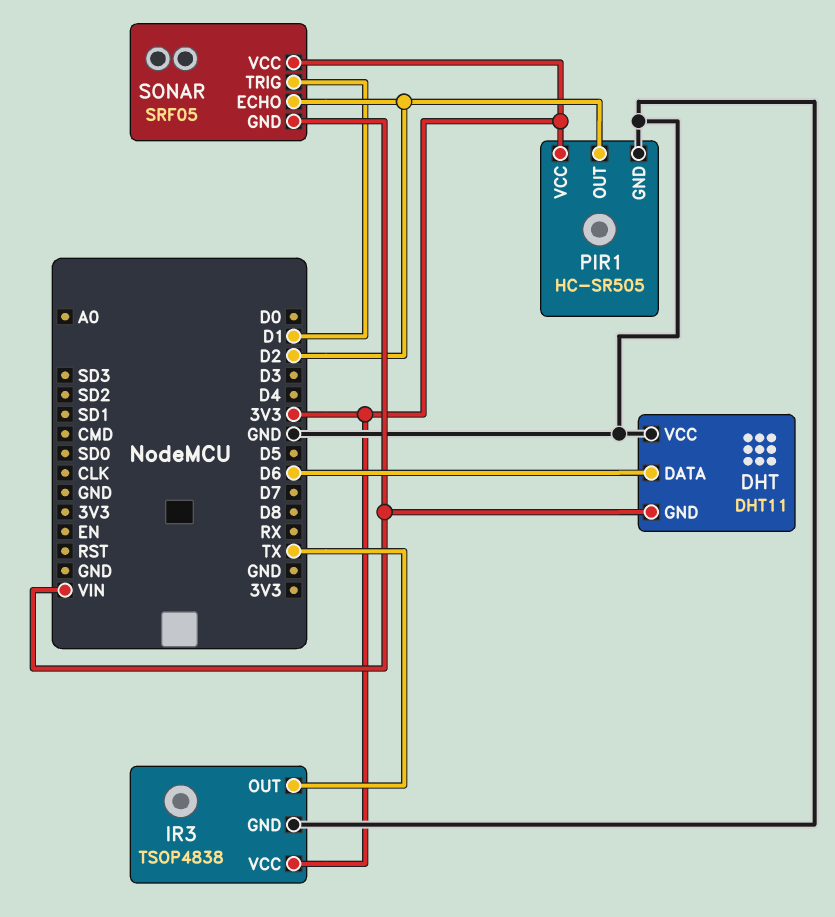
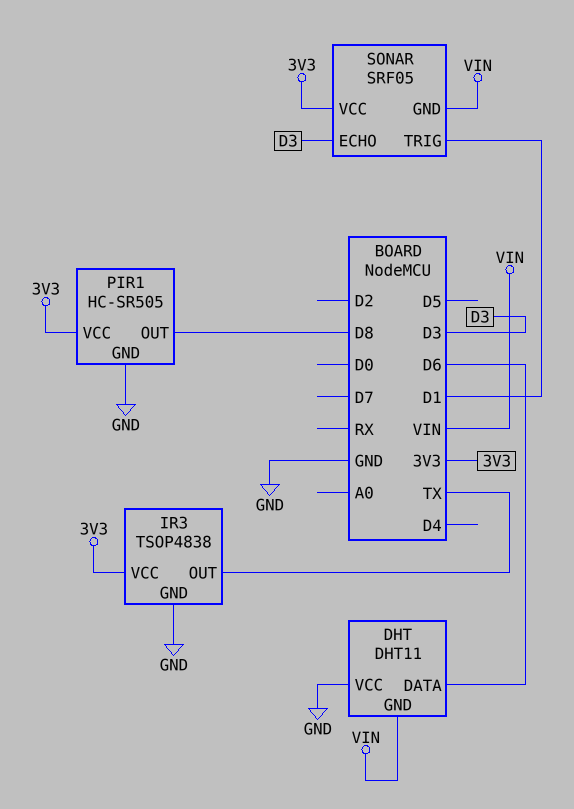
PIR1 pin OUT: D2 -> D8
SONAR pin ECHO: D2 -> D3

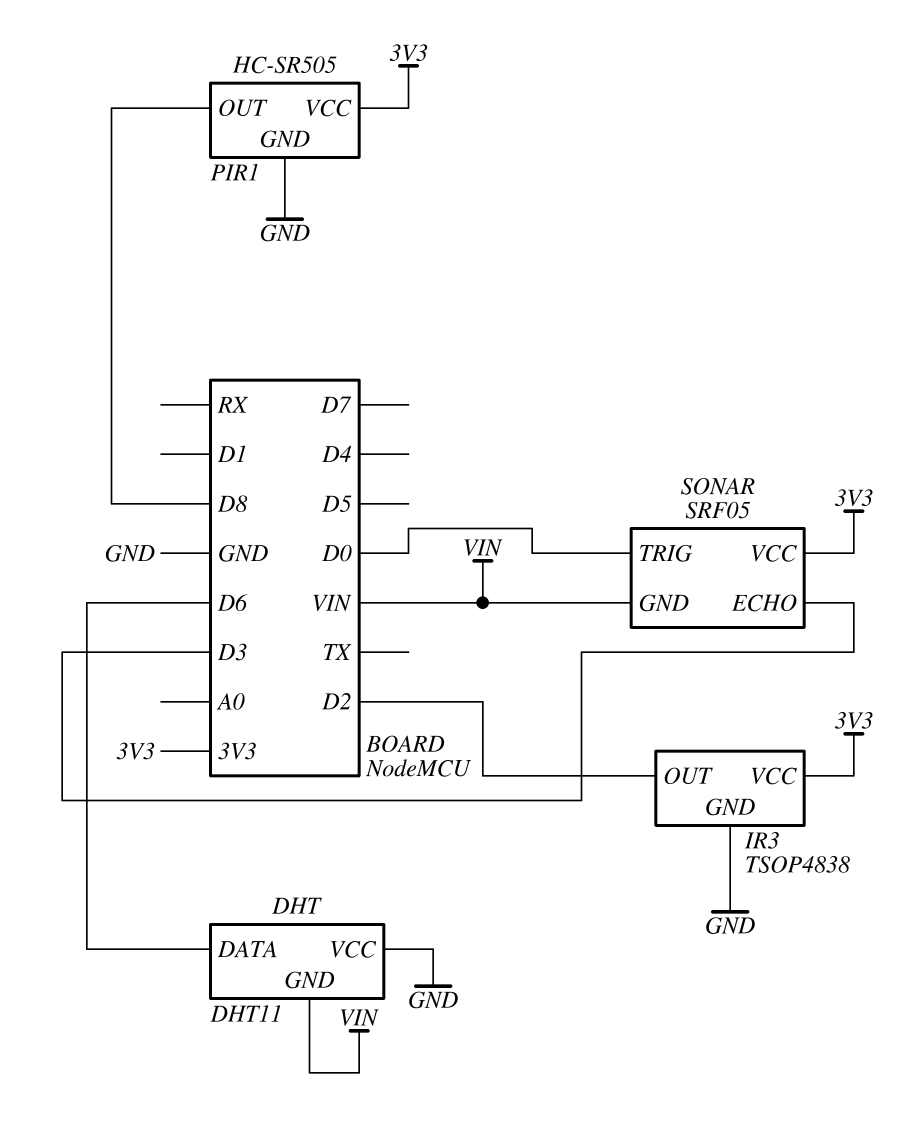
IR3 pin OUT: TX -> D2
SONAR pin TRIG: D1 -> D0

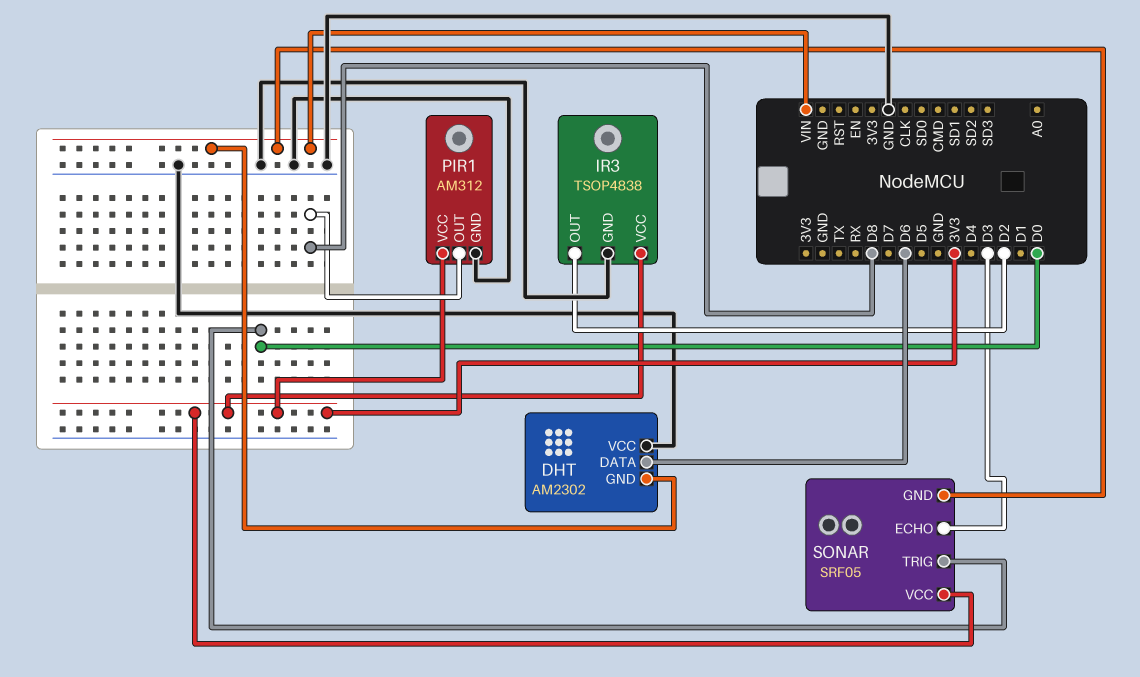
DHT: DHT11 -> AM2302
PIR1: HC-SR505 -> AM312

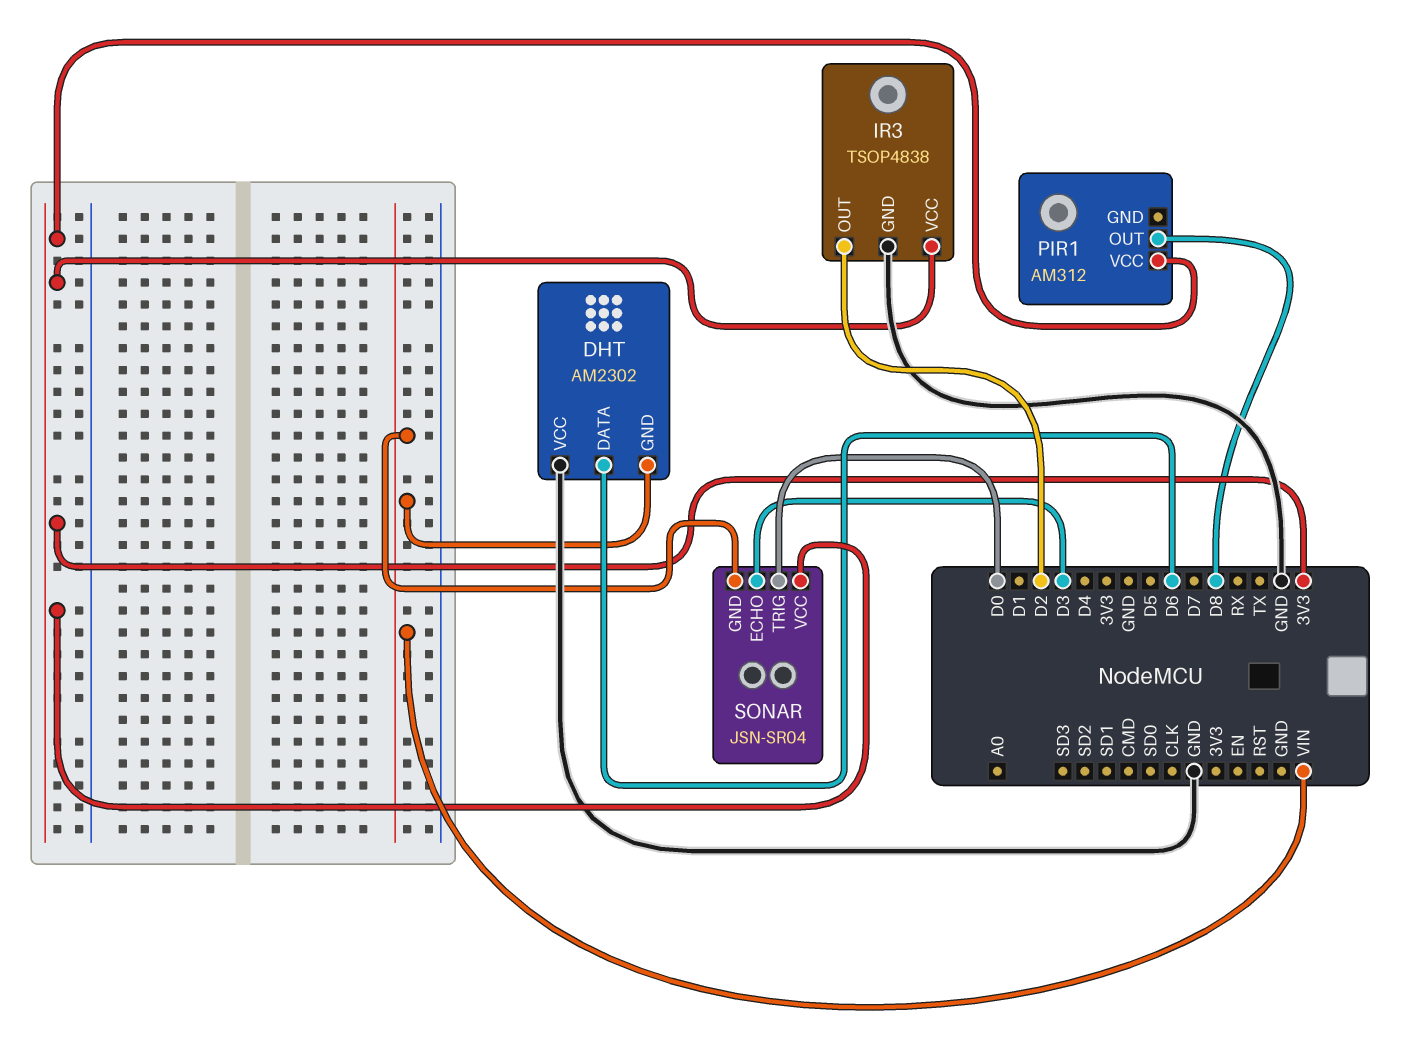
PIR1 pin GND: GND -> none
SONAR: SRF05 -> JSN-SR04

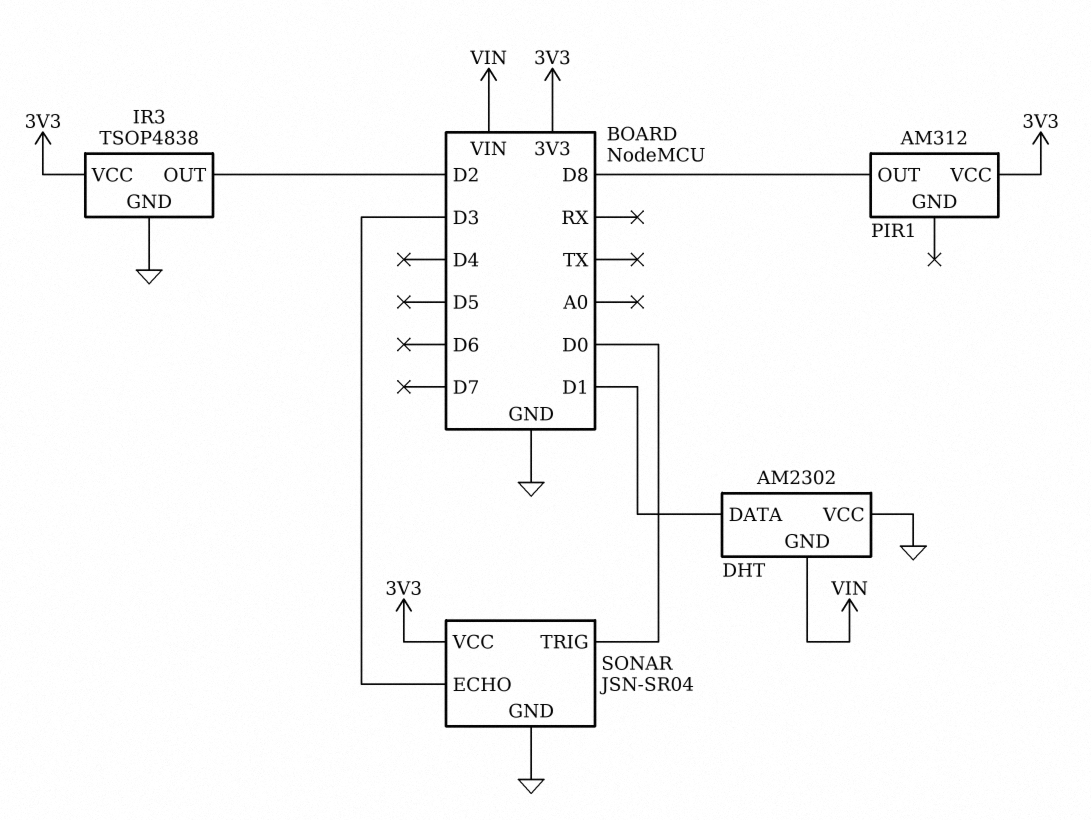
DHT pin DATA: D6 -> D1
SONAR pin GND: VIN -> GND

